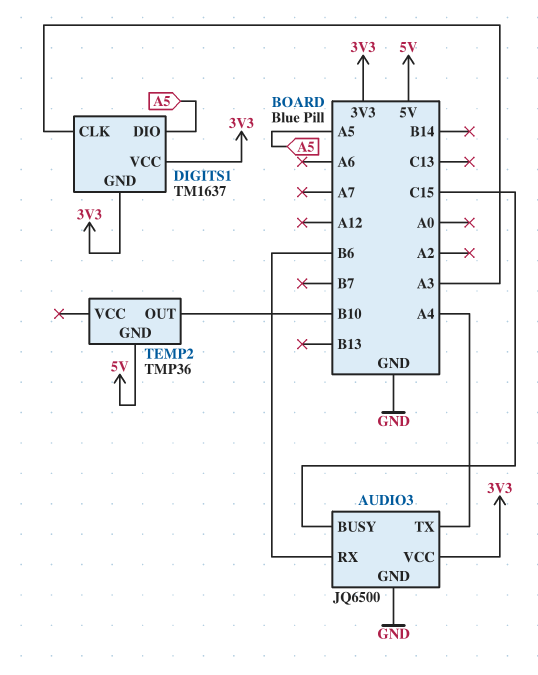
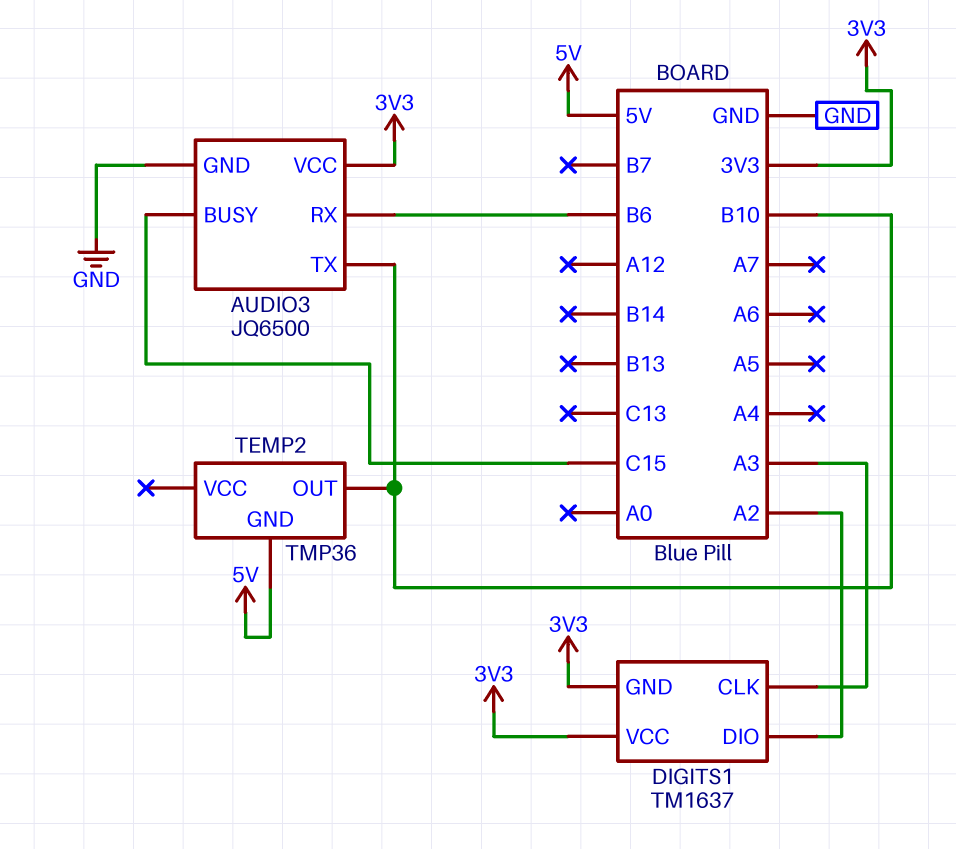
AUDIO3 pin TX: A4 -> B10
DIGITS1 pin DIO: A5 -> A2

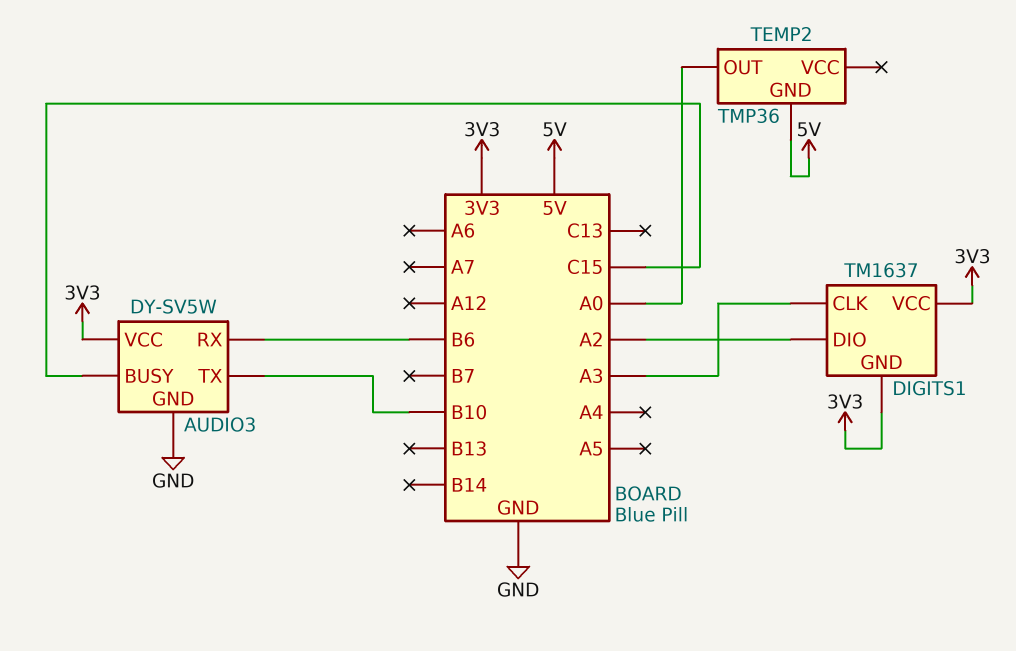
AUDIO3: JQ6500 -> DY-SV5W
TEMP2 pin OUT: B10 -> A0

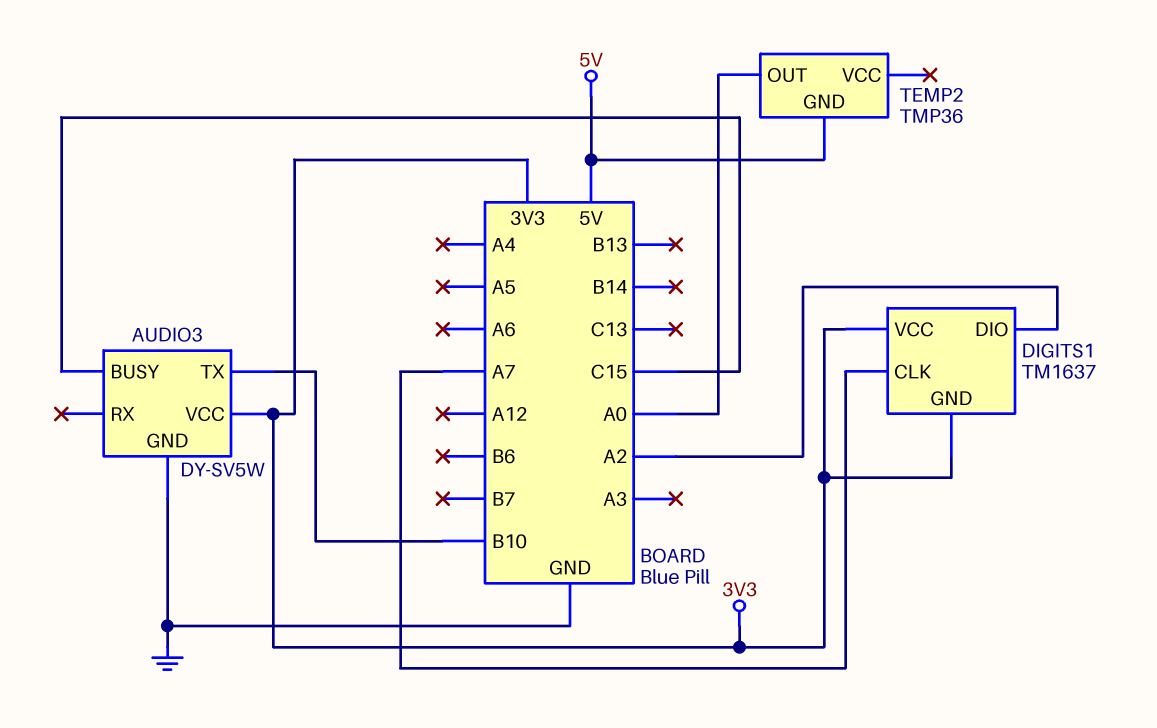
AUDIO3 pin RX: B6 -> none
DIGITS1 pin CLK: A3 -> A7

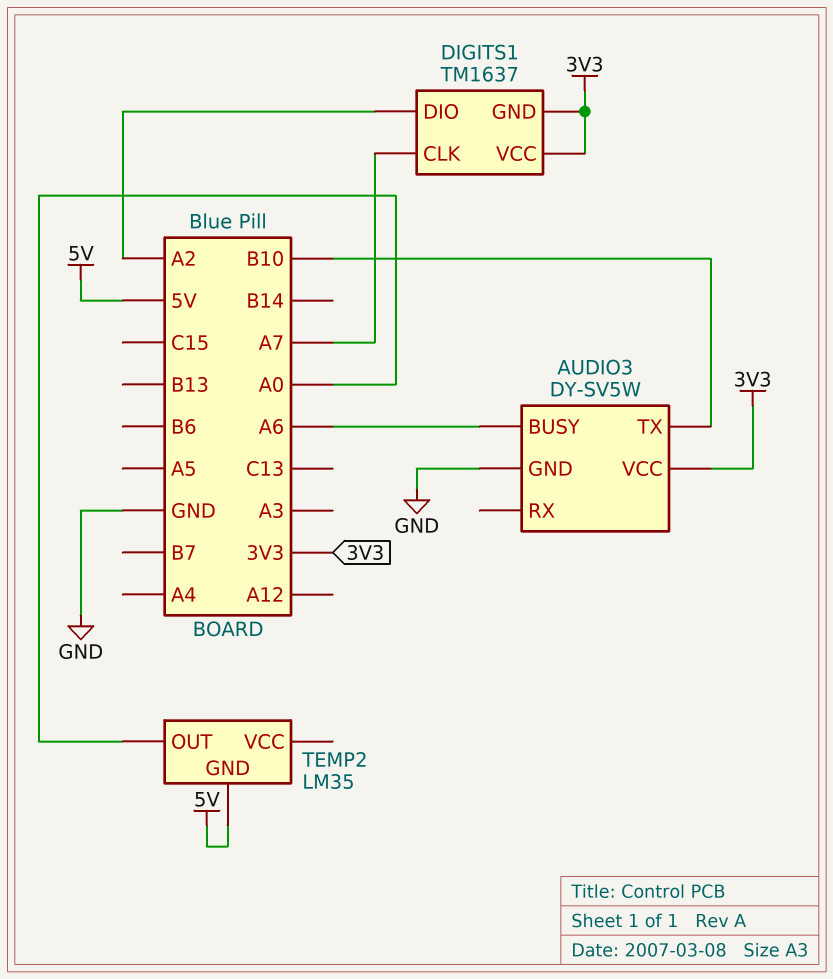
AUDIO3 pin BUSY: C15 -> A6
TEMP2: TMP36 -> LM35

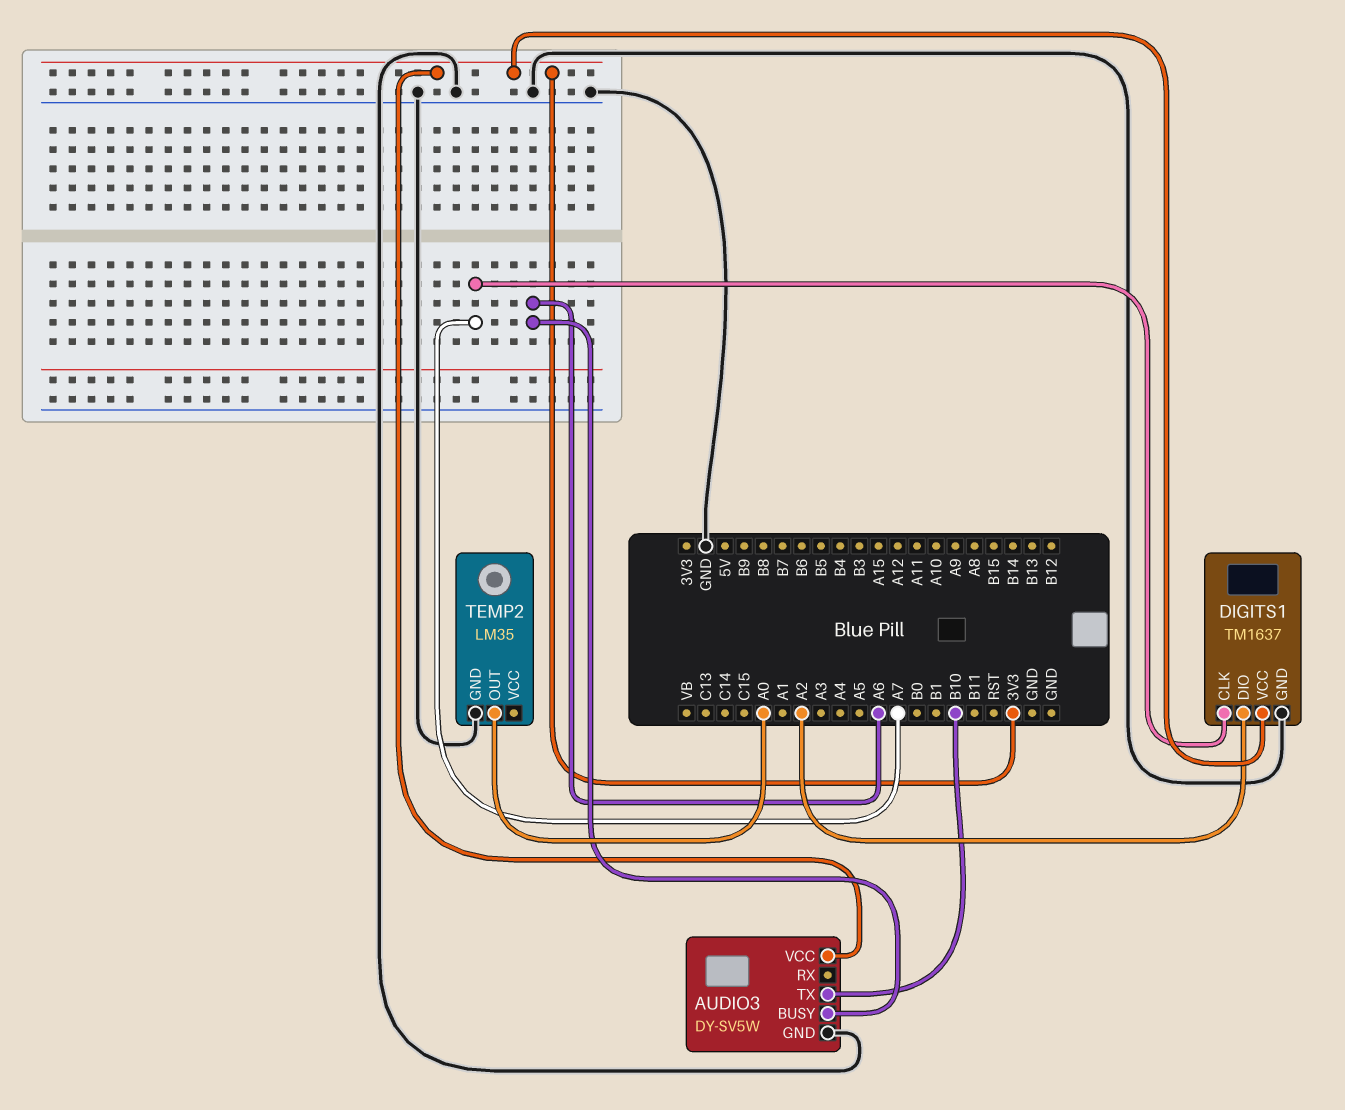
DIGITS1 pin GND: 3V3 -> GND
TEMP2 pin GND: 5V -> GND

